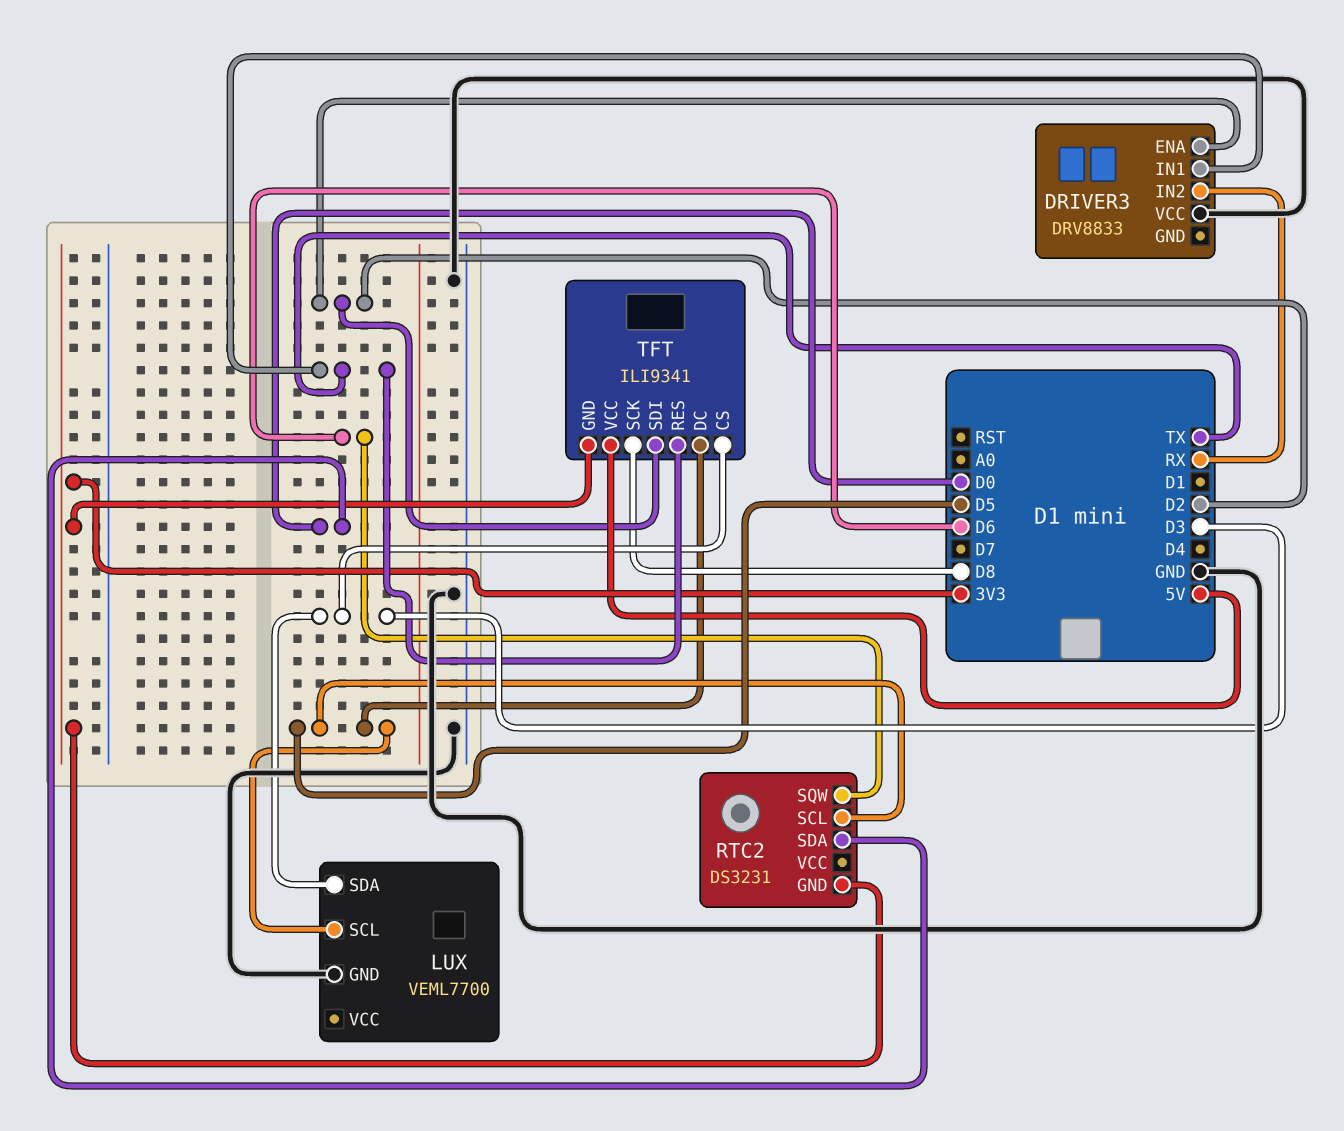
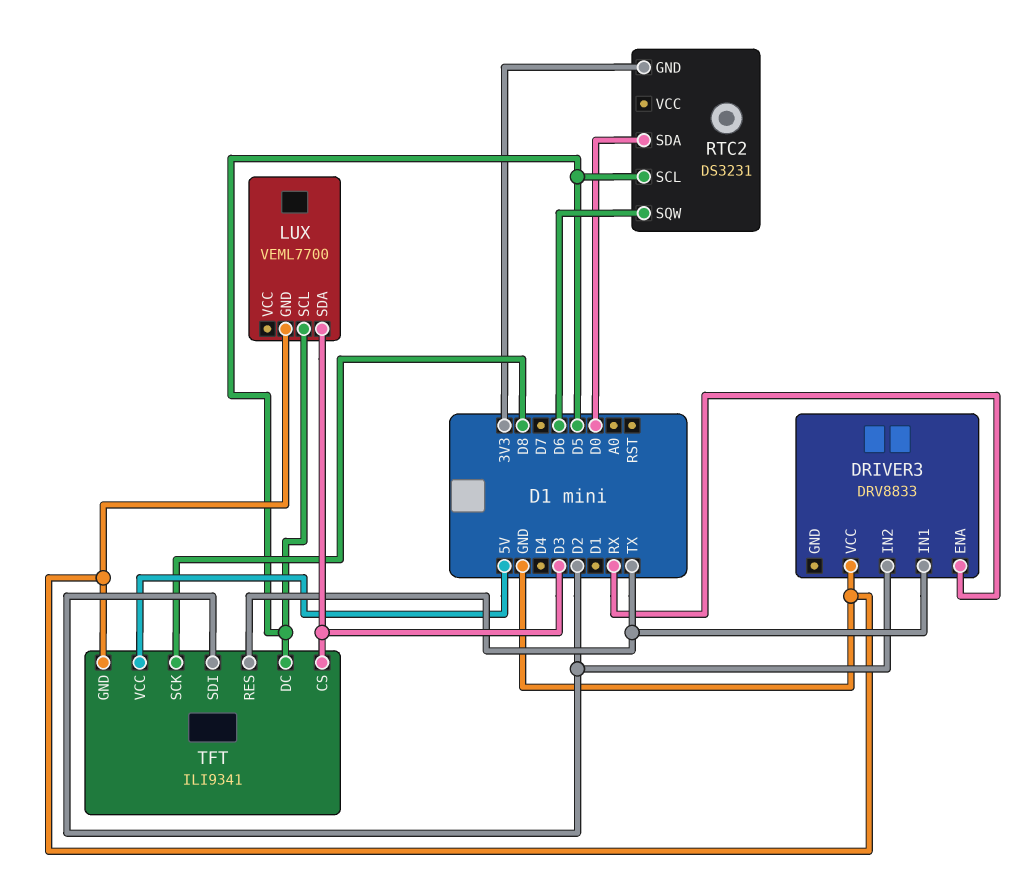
DRIVER3 pin ENA: D2 -> RX
DRIVER3 pin IN2: RX -> D2
TFT pin GND: 3V3 -> GND

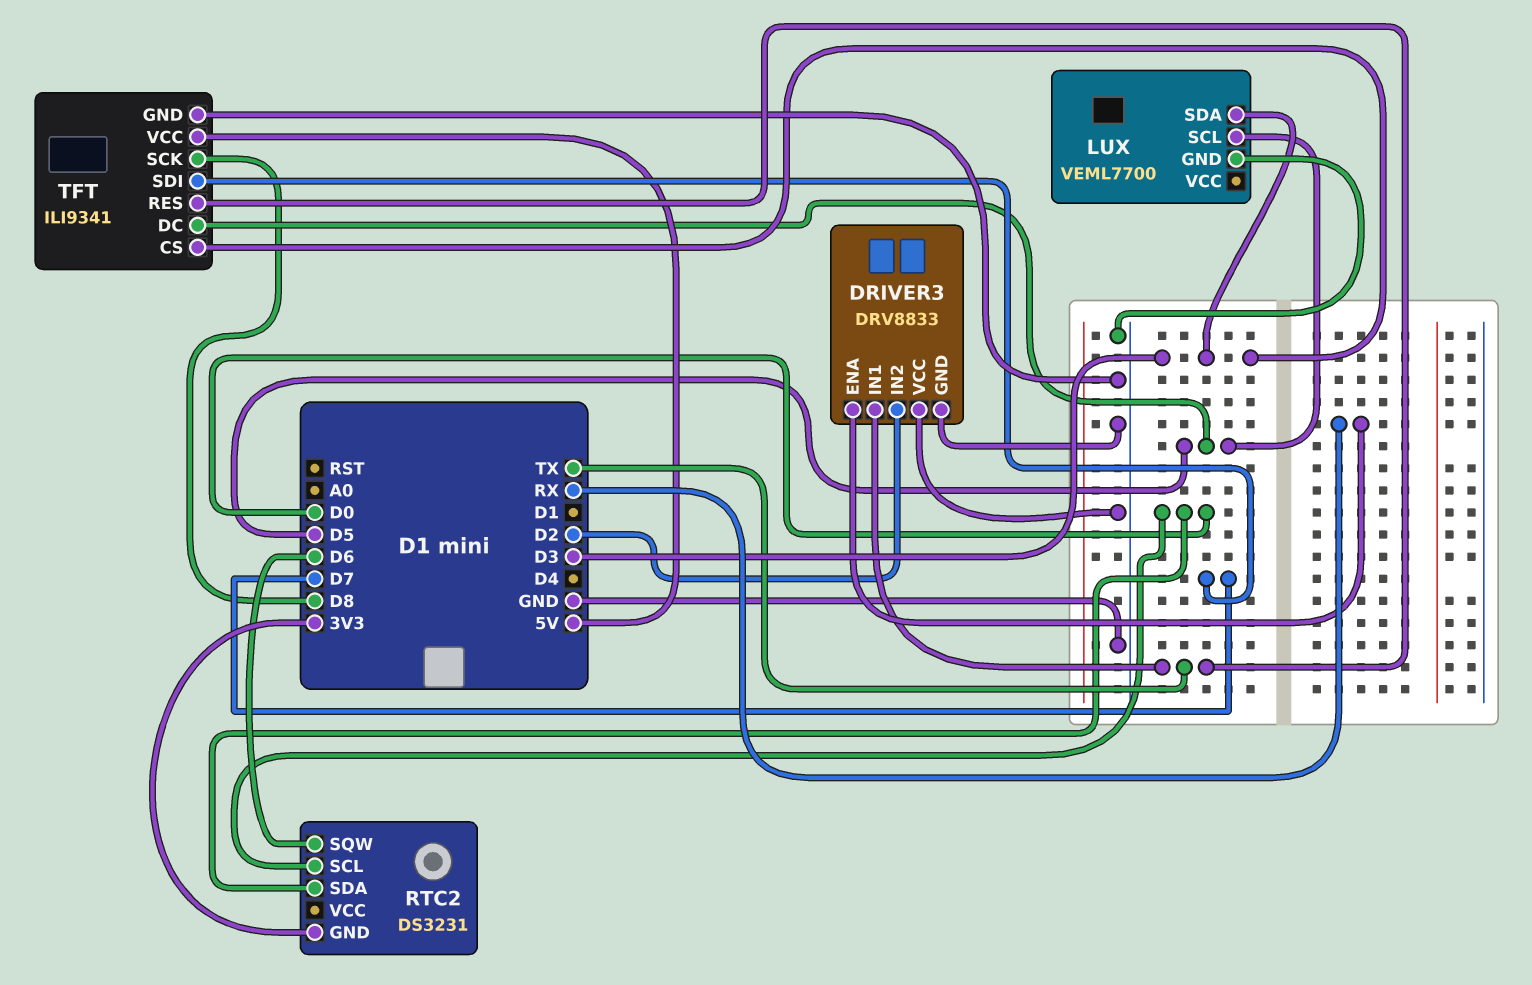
DRIVER3 pin GND: none -> GND
RTC2 pin SCL: D5 -> D0
TFT pin SDI: D2 -> D7

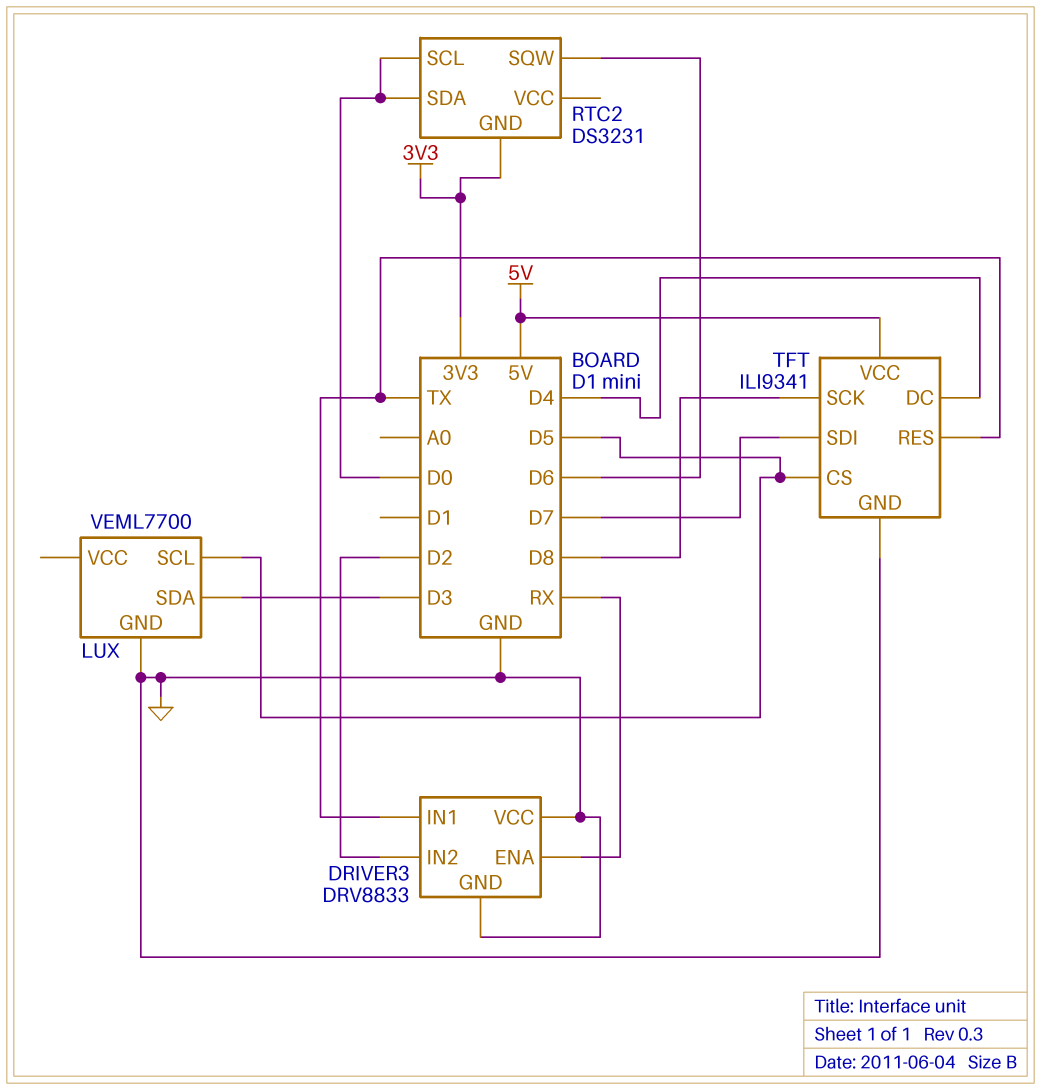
TFT pin CS: D3 -> D5
TFT pin DC: D5 -> D4

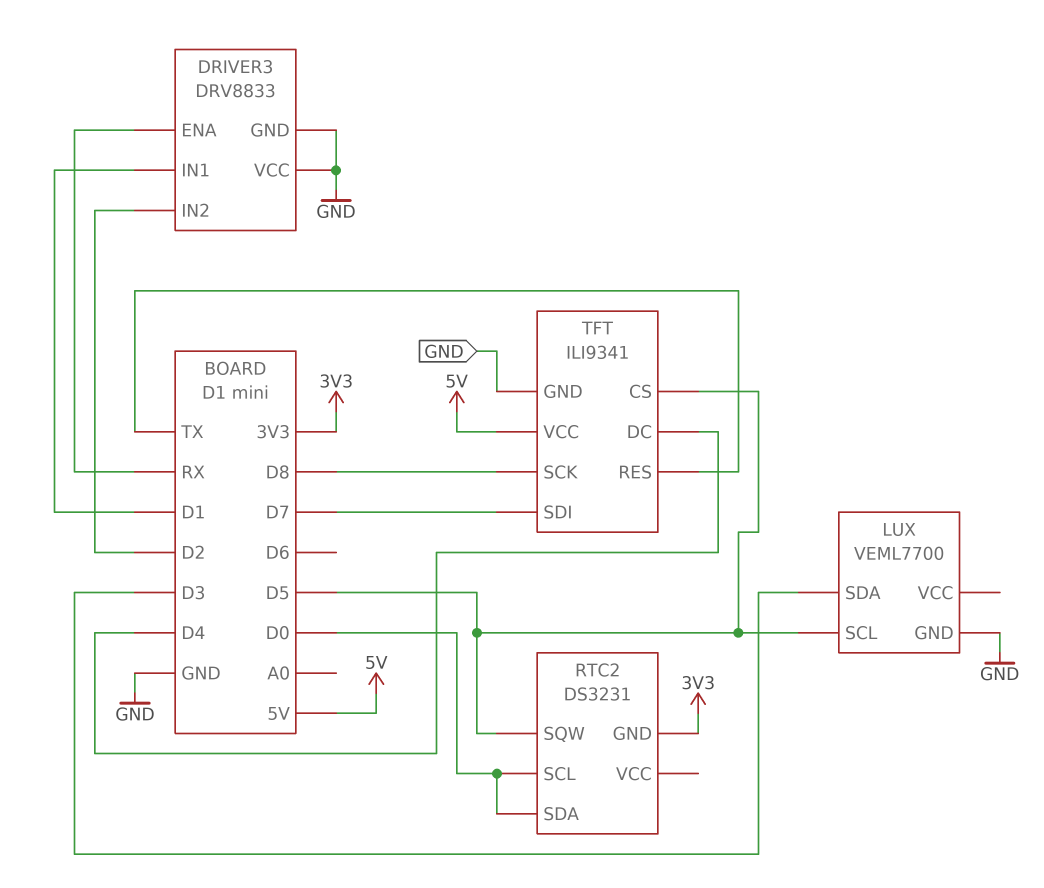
DRIVER3 pin IN1: TX -> D1
RTC2 pin SQW: D6 -> D5

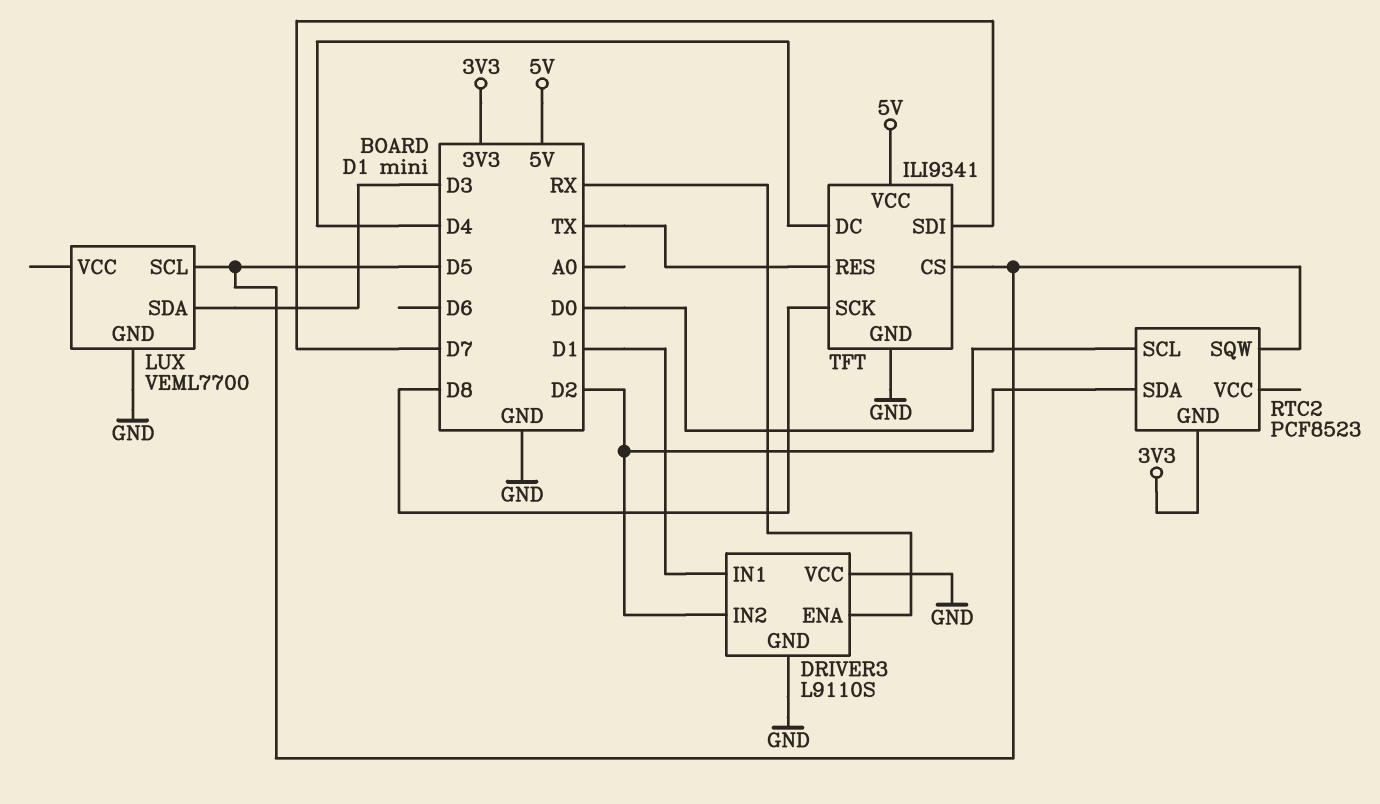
DRIVER3: DRV8833 -> L9110S
RTC2: DS3231 -> PCF8523
RTC2 pin SDA: D0 -> D2

